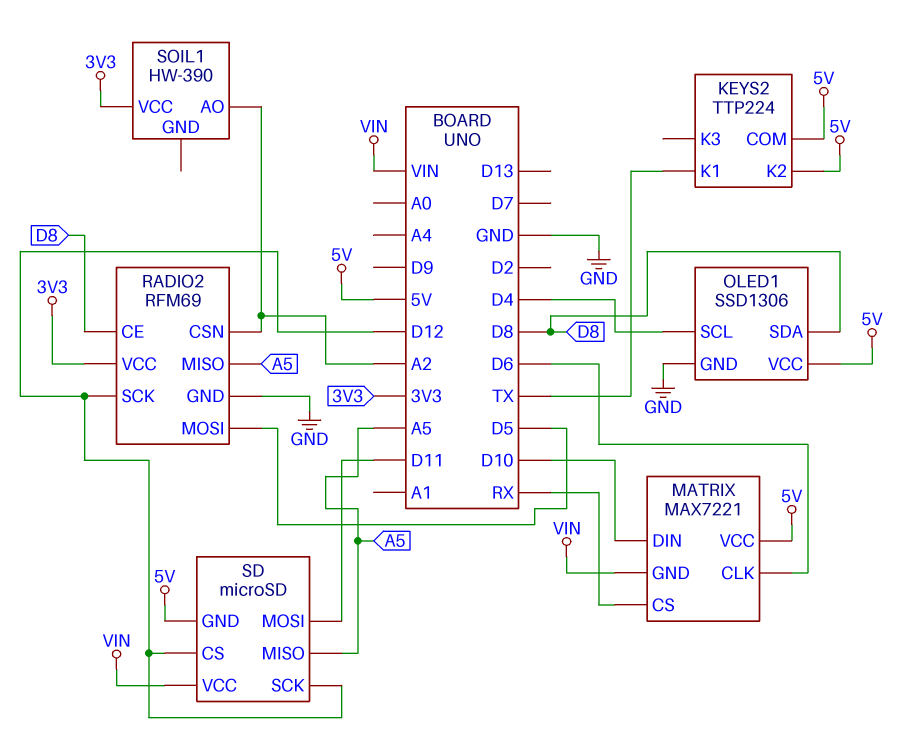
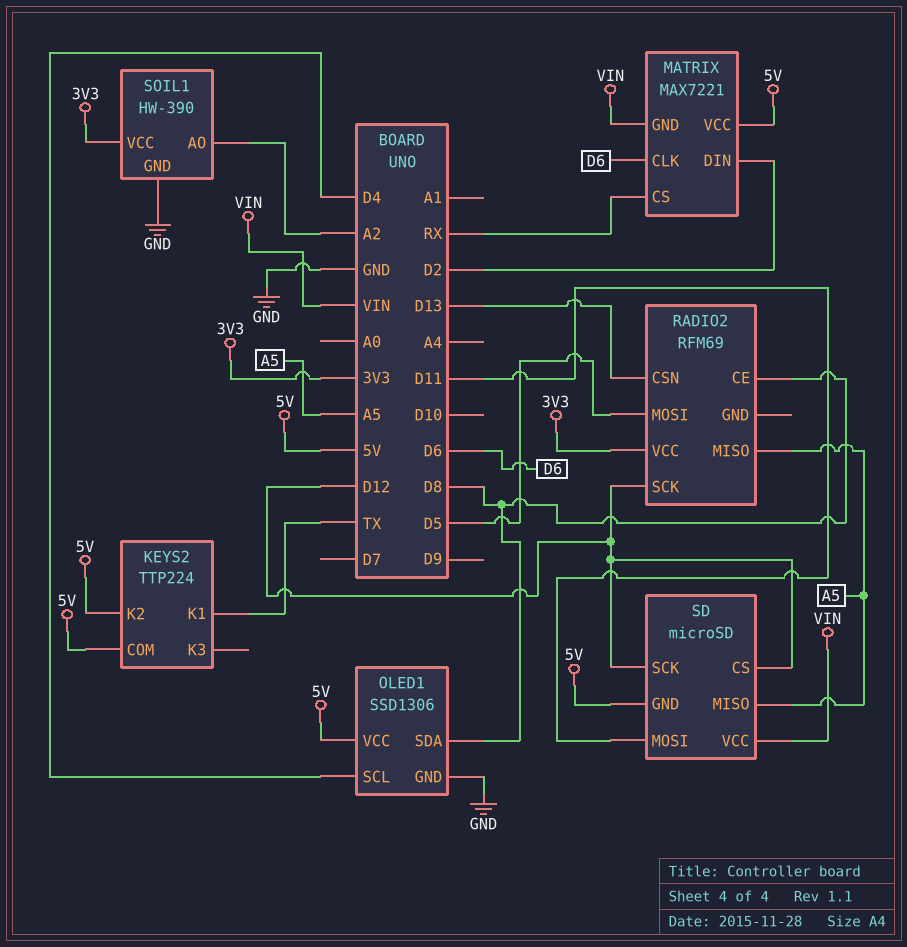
MATRIX pin DIN: D10 -> D2
RADIO2 pin CSN: A2 -> D13
RADIO2 pin GND: GND -> none
SOIL1 pin GND: none -> GND

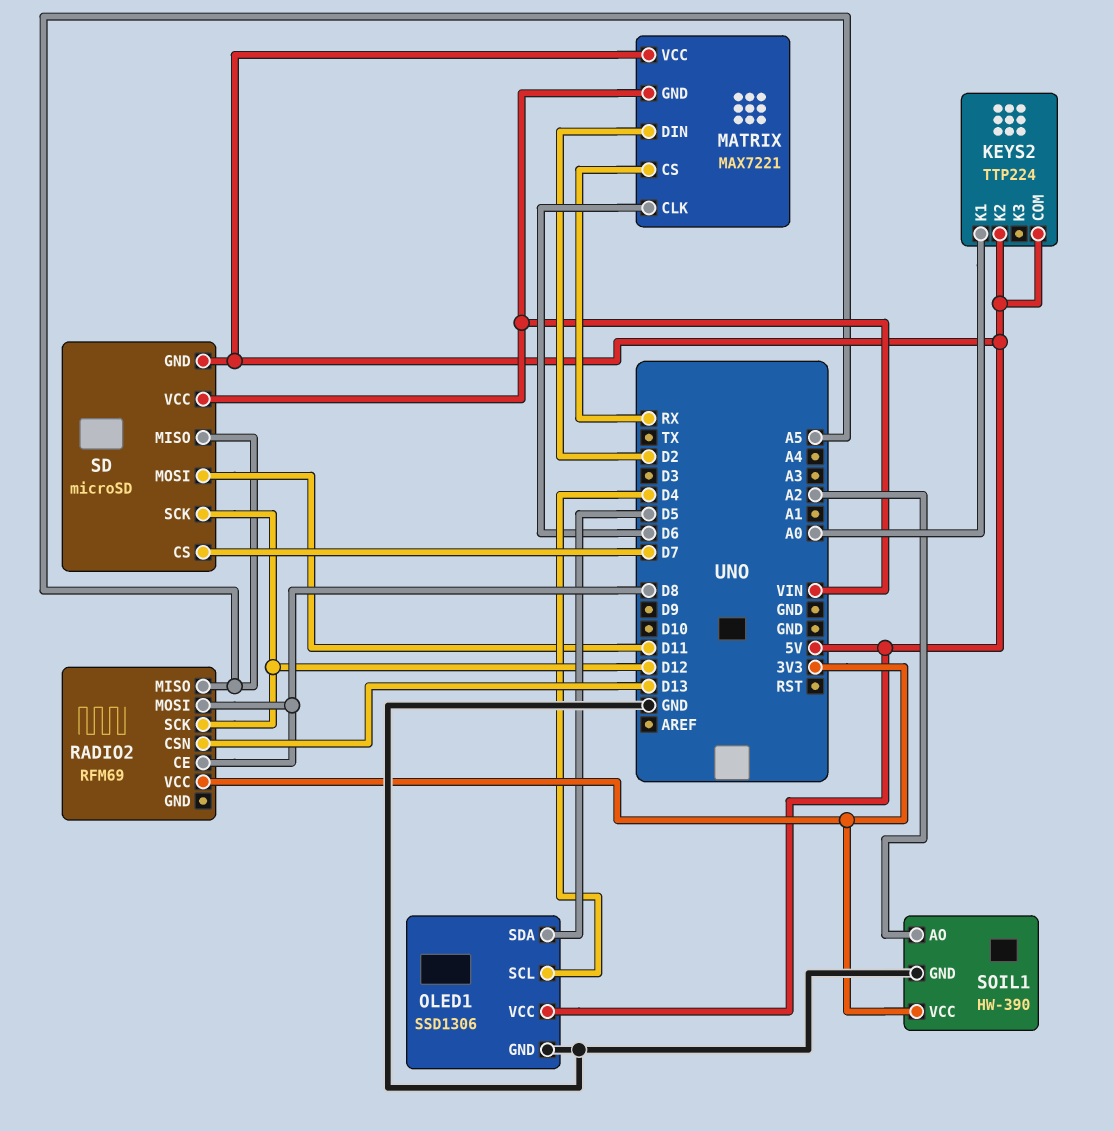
KEYS2 pin K1: TX -> A0
OLED1 pin SDA: D8 -> D5
RADIO2 pin MOSI: D5 -> D8
SD pin CS: D12 -> D7

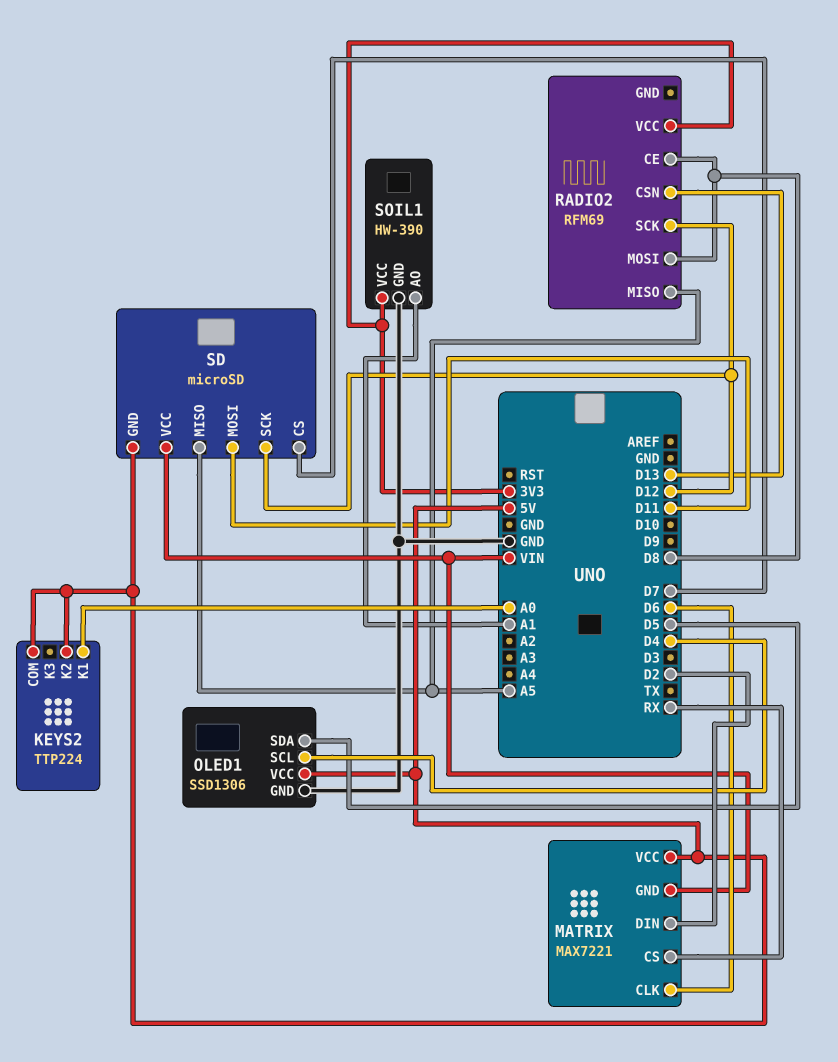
SOIL1 pin AO: A2 -> A1

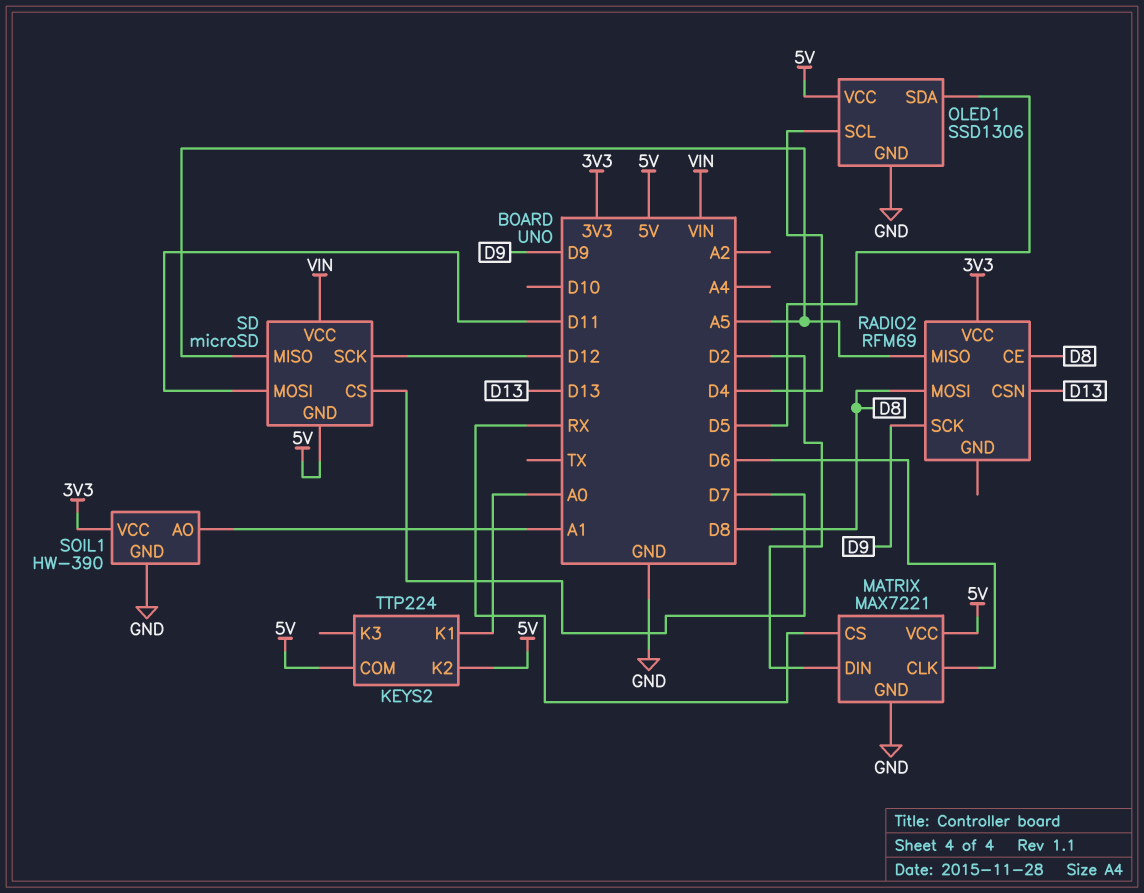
MATRIX pin GND: VIN -> GND
RADIO2 pin SCK: D12 -> D9

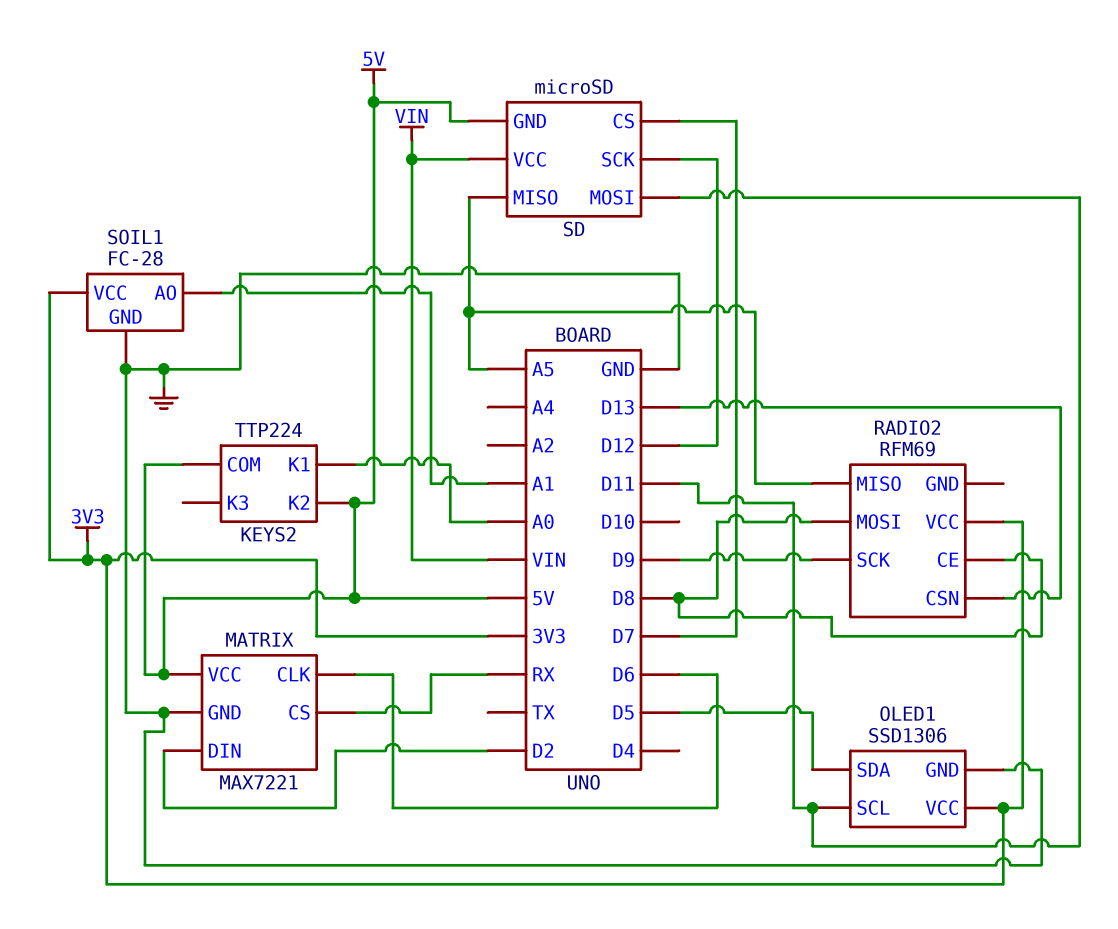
OLED1 pin SCL: D4 -> D11
OLED1 pin VCC: 5V -> 3V3
SOIL1: HW-390 -> FC-28

